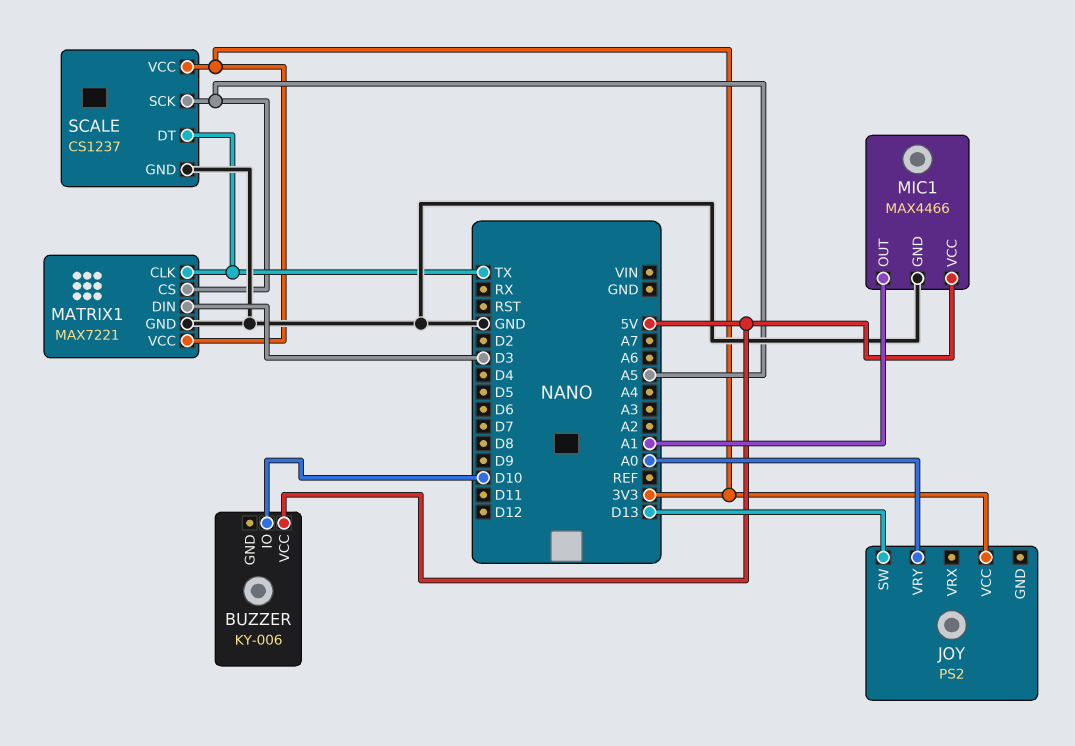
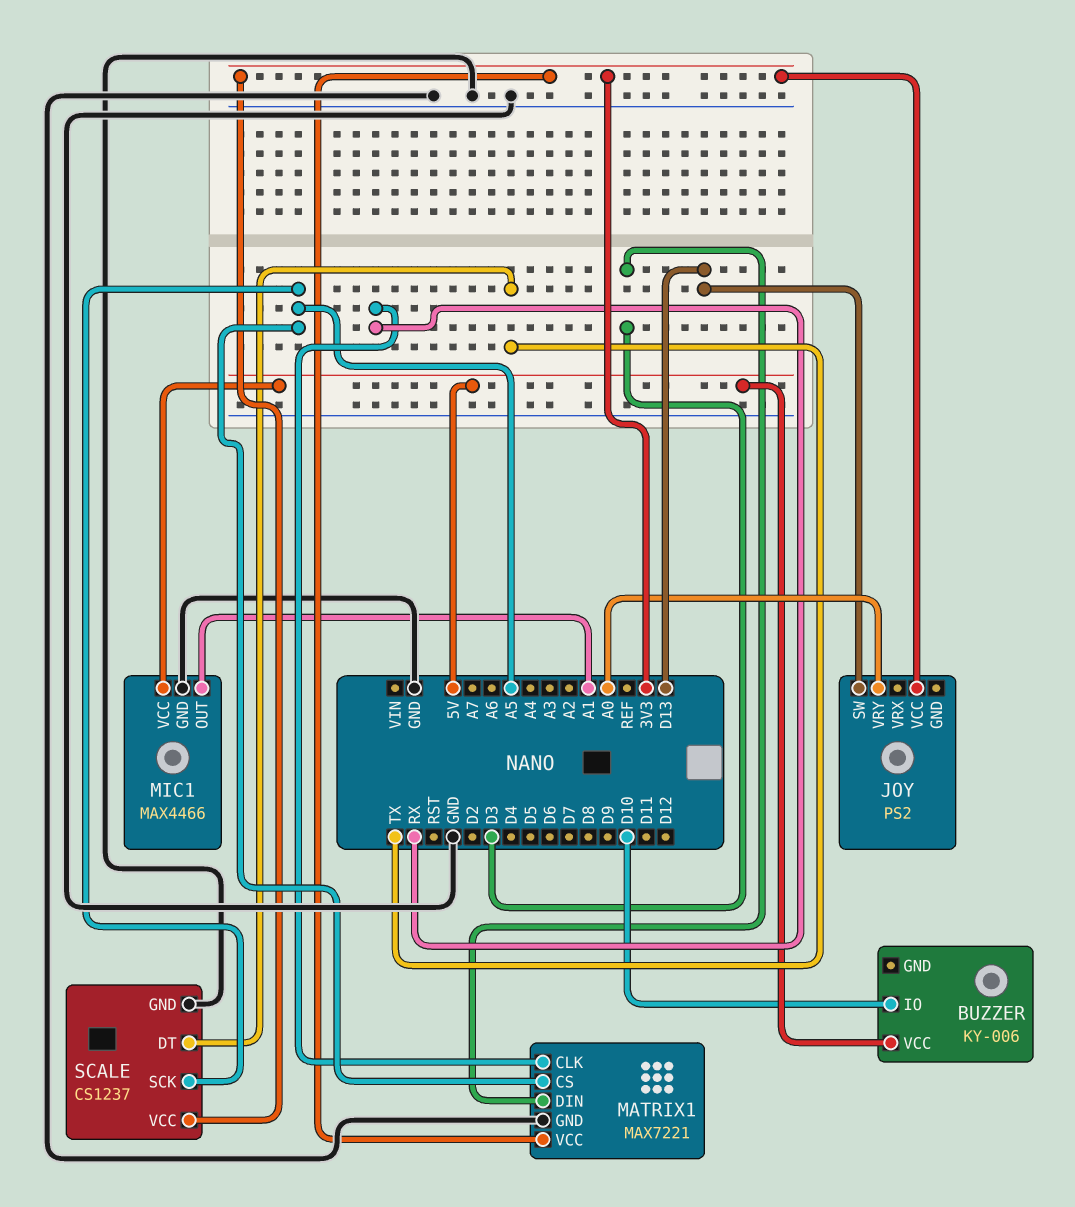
MATRIX1 pin CLK: TX -> RX

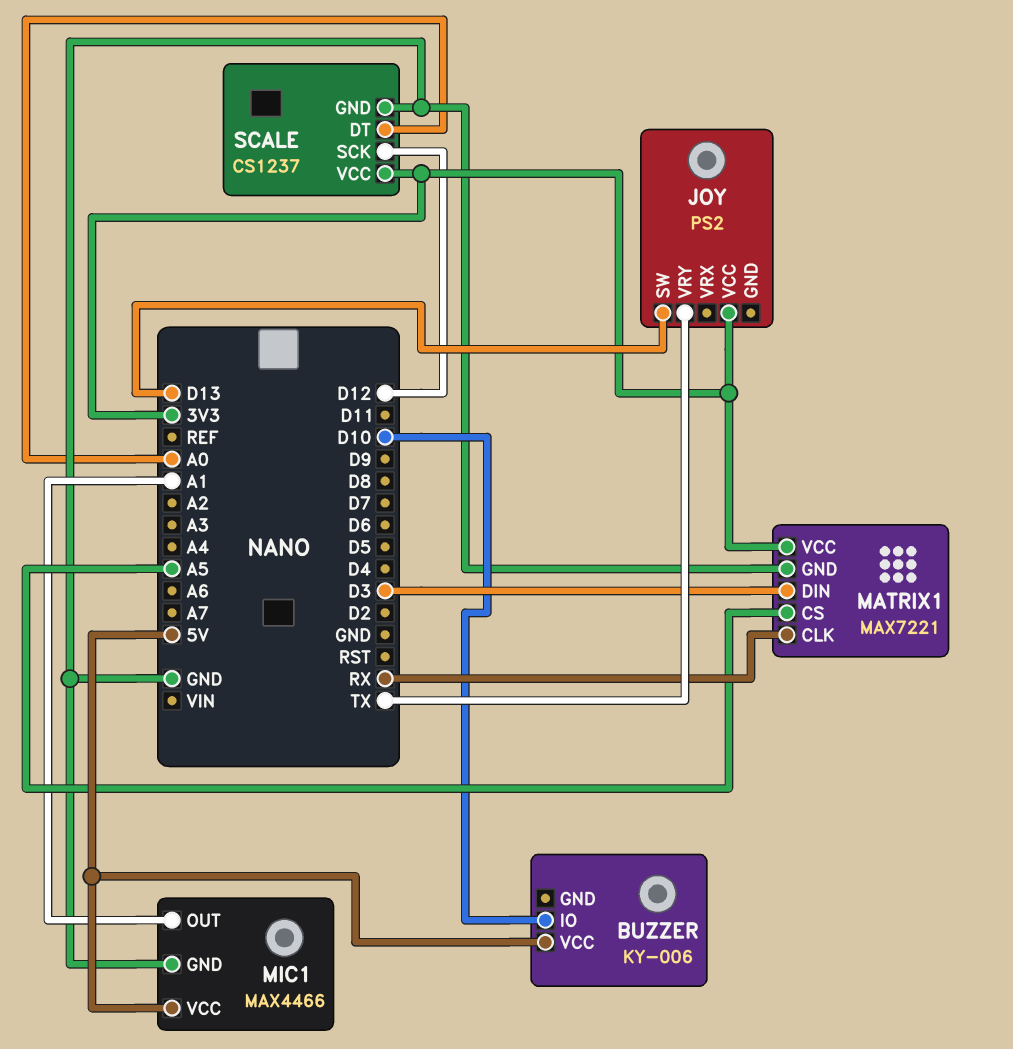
JOY pin VRY: A0 -> TX
SCALE pin DT: TX -> A0
SCALE pin SCK: A5 -> D12

